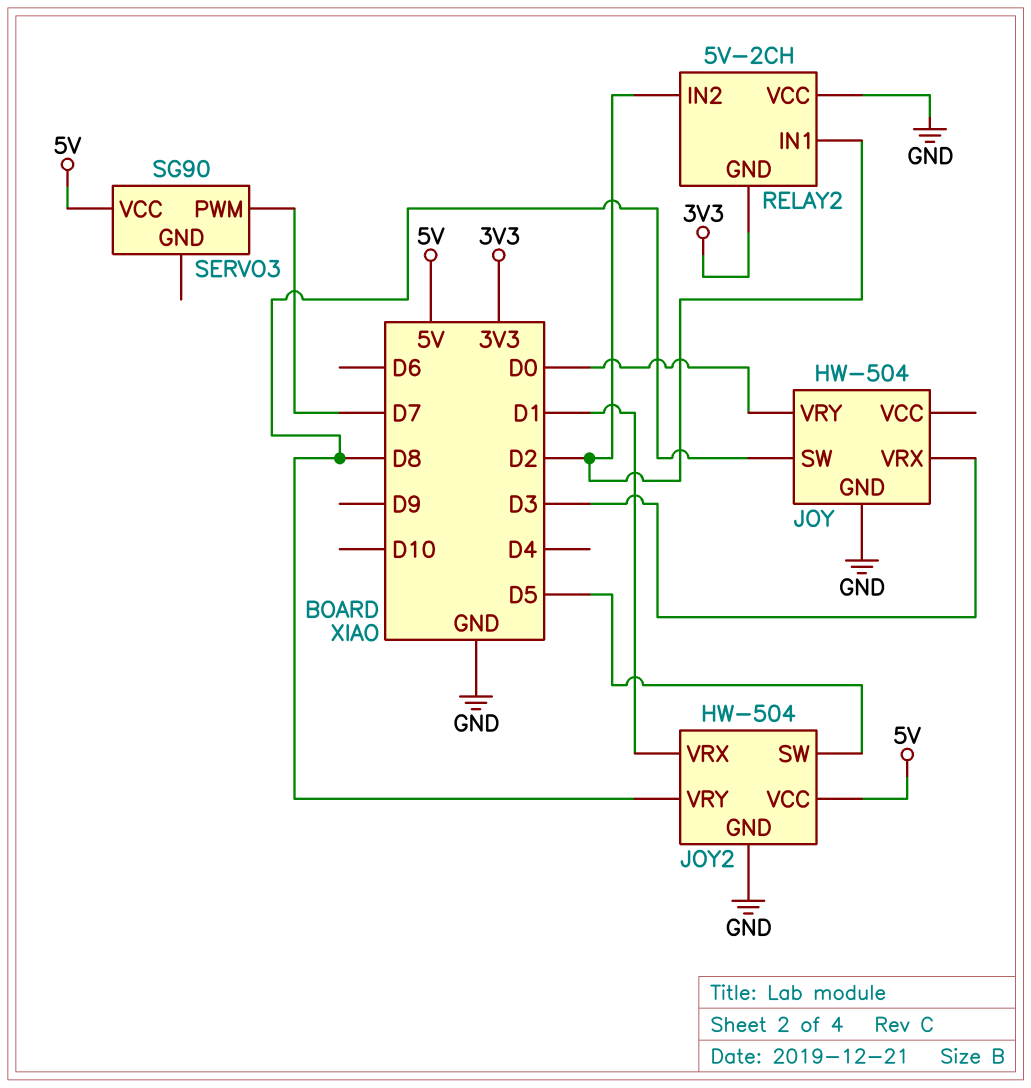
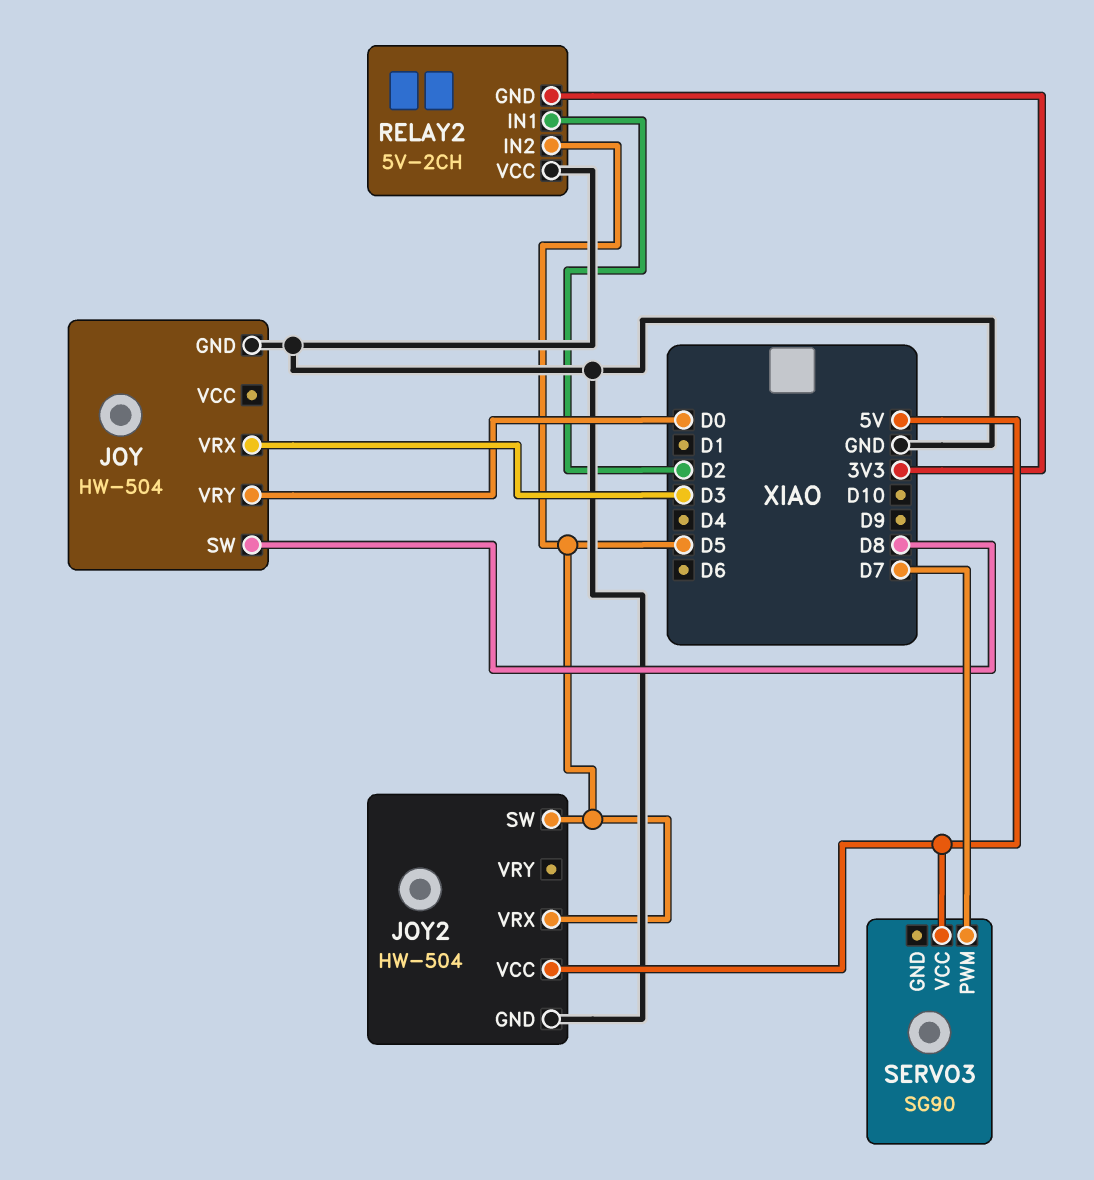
JOY2 pin VRX: D1 -> D5
JOY2 pin VRY: D8 -> none
RELAY2 pin IN2: D2 -> D5

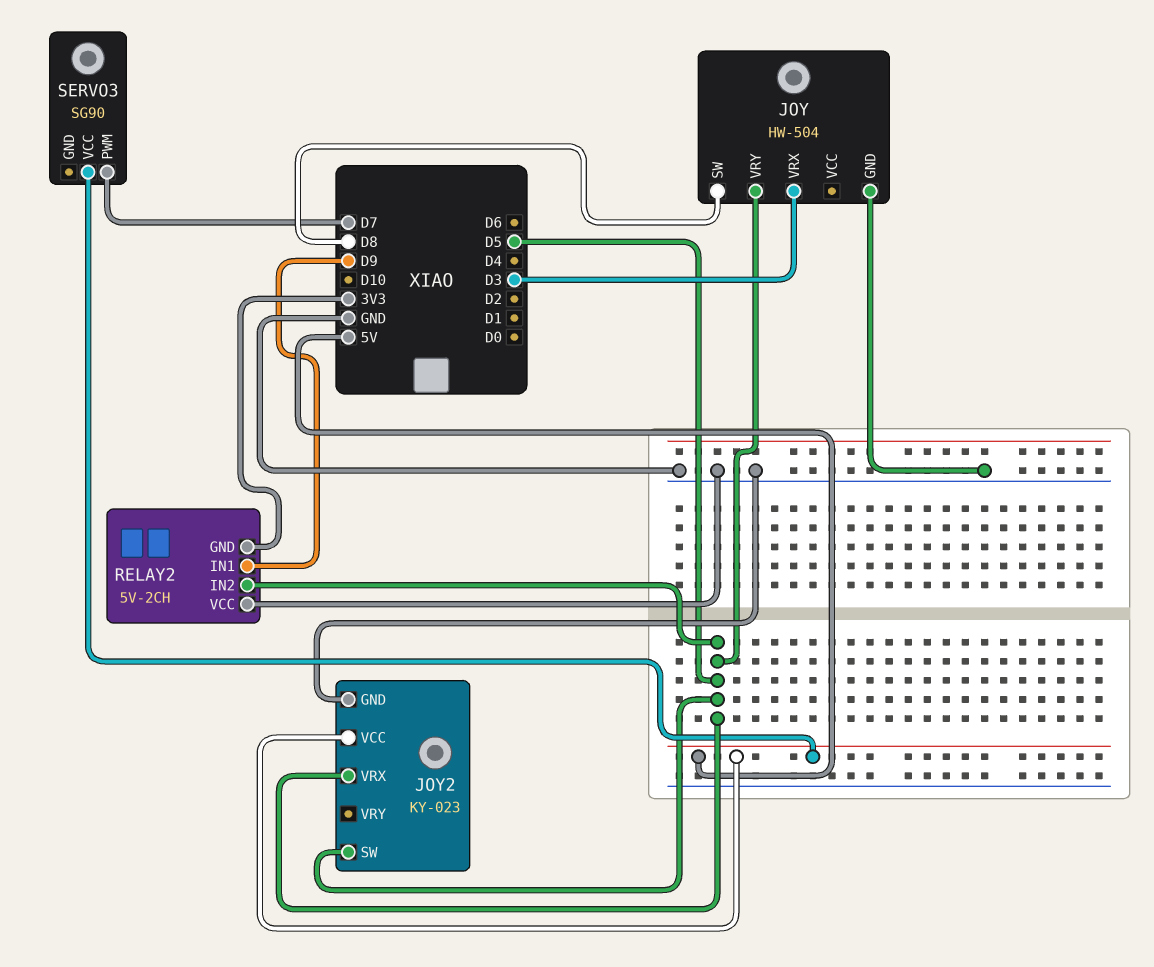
JOY pin VRY: D0 -> D5
JOY2: HW-504 -> KY-023
RELAY2 pin IN1: D2 -> D9

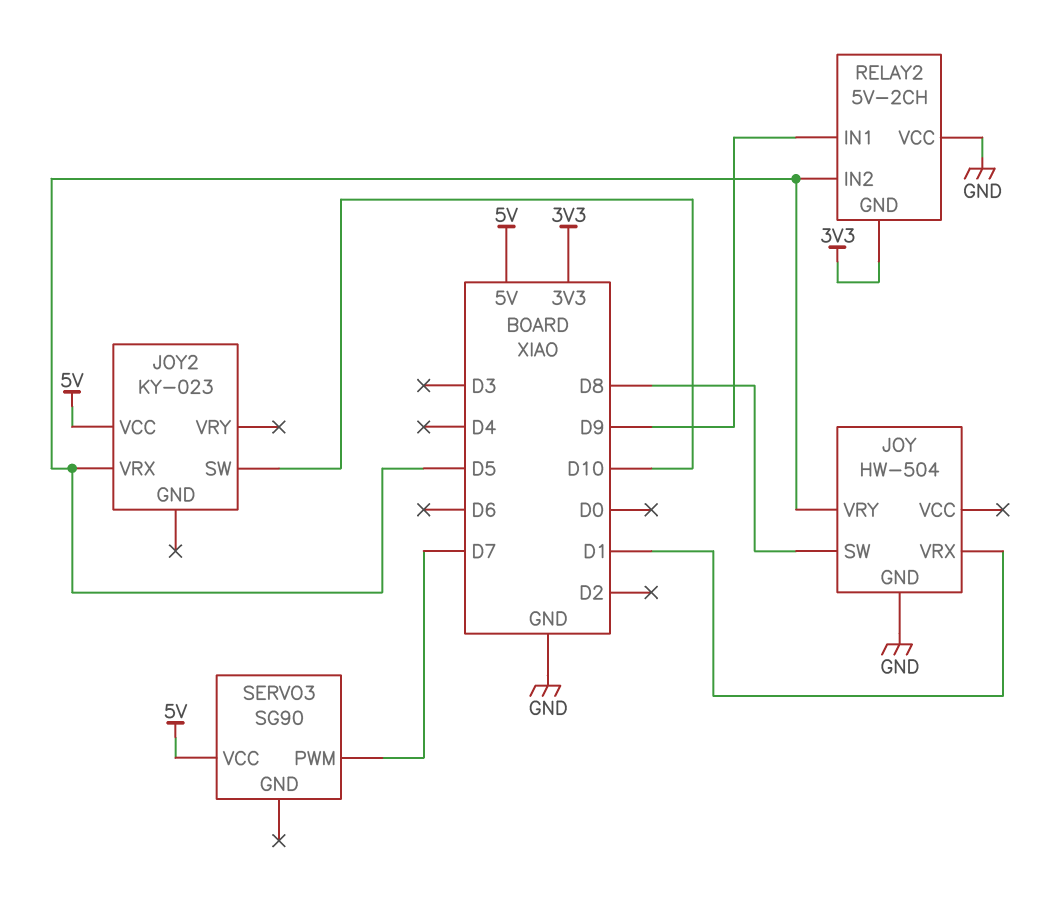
JOY pin VRX: D3 -> D1
JOY2 pin GND: GND -> none
JOY2 pin SW: D5 -> D10

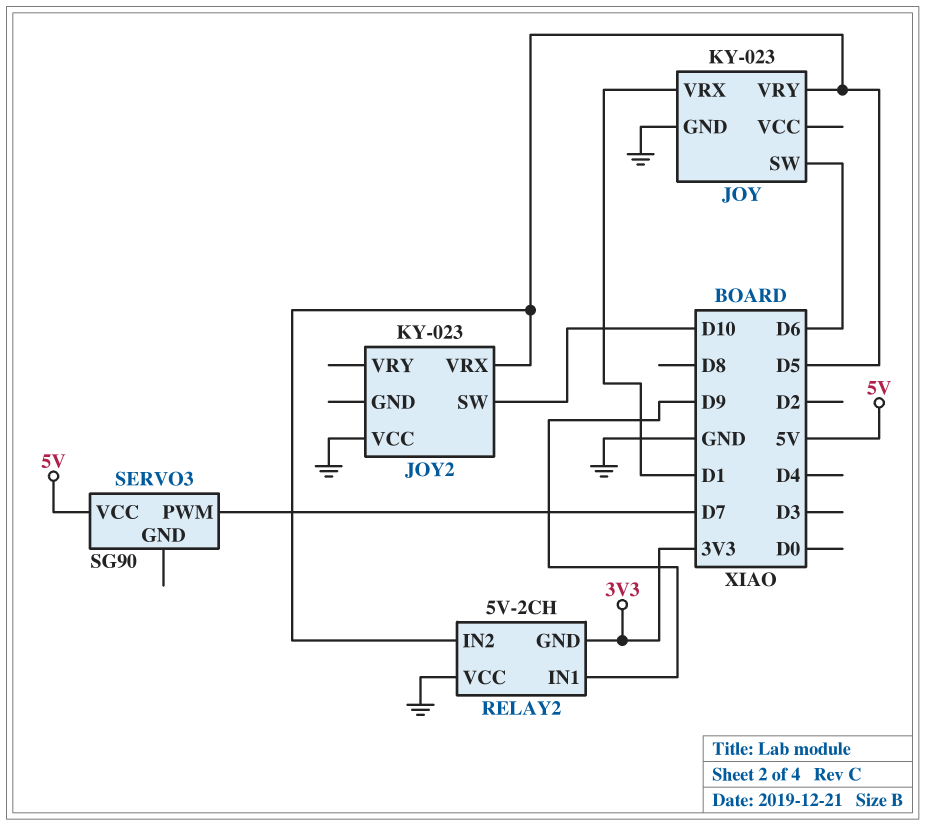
JOY: HW-504 -> KY-023
JOY pin SW: D8 -> D6
JOY2 pin VCC: 5V -> GND

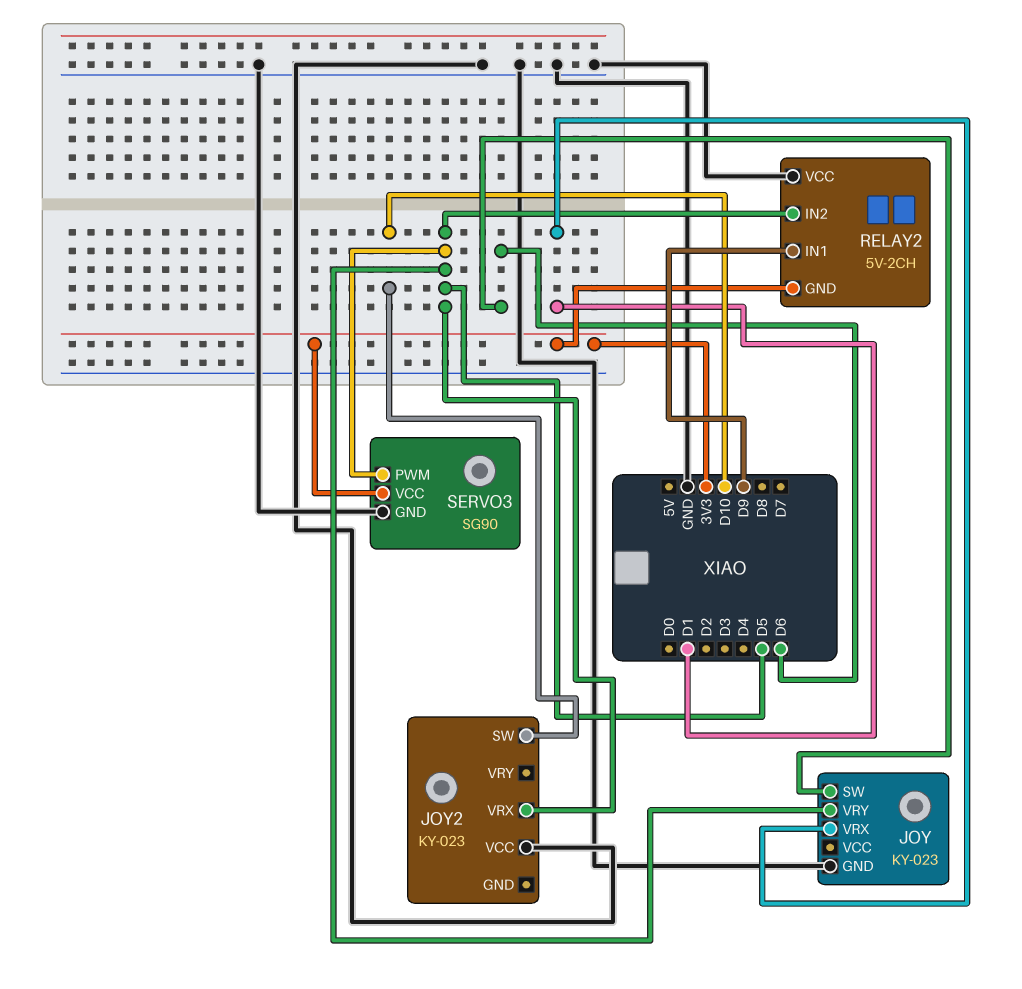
SERVO3 pin GND: none -> GND
SERVO3 pin PWM: D7 -> D5
SERVO3 pin VCC: 5V -> 3V3

